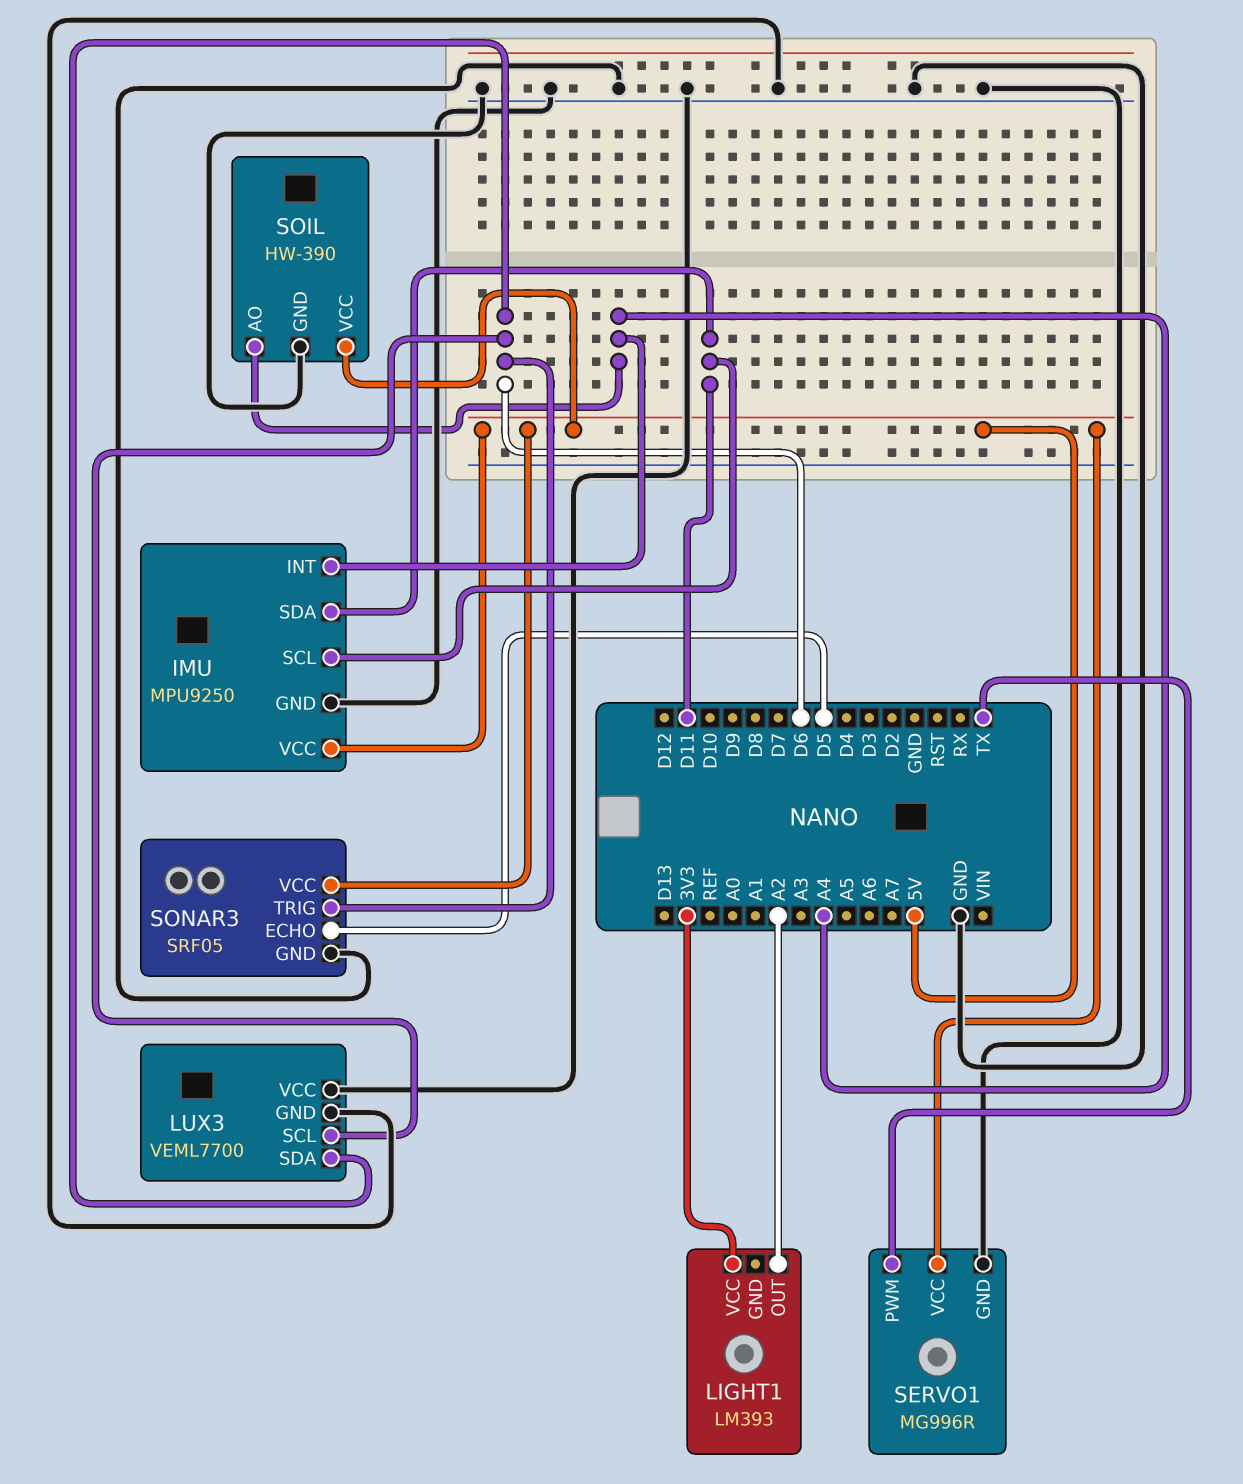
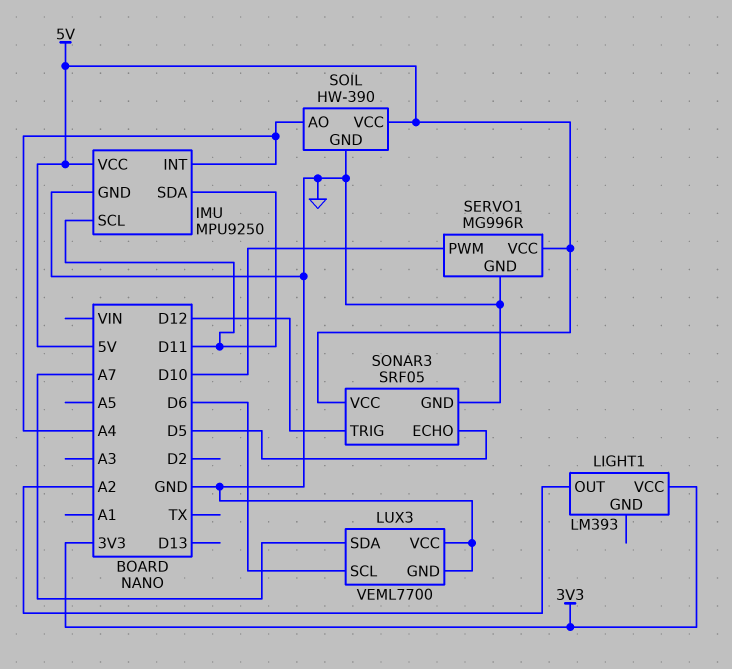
LUX3 pin SDA: D6 -> A7
SERVO1 pin PWM: TX -> D10
SONAR3 pin TRIG: D6 -> D12

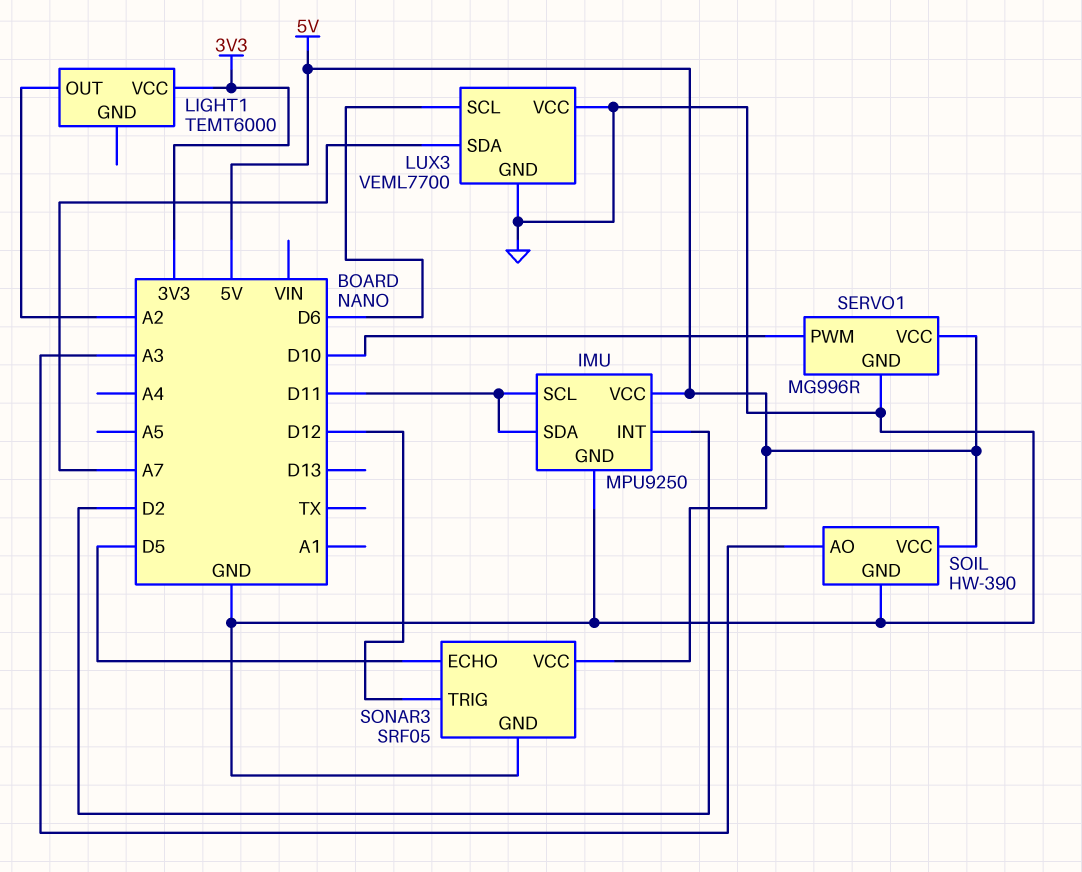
IMU pin INT: A4 -> D2
LIGHT1: LM393 -> TEMT6000
SOIL pin AO: A4 -> A3

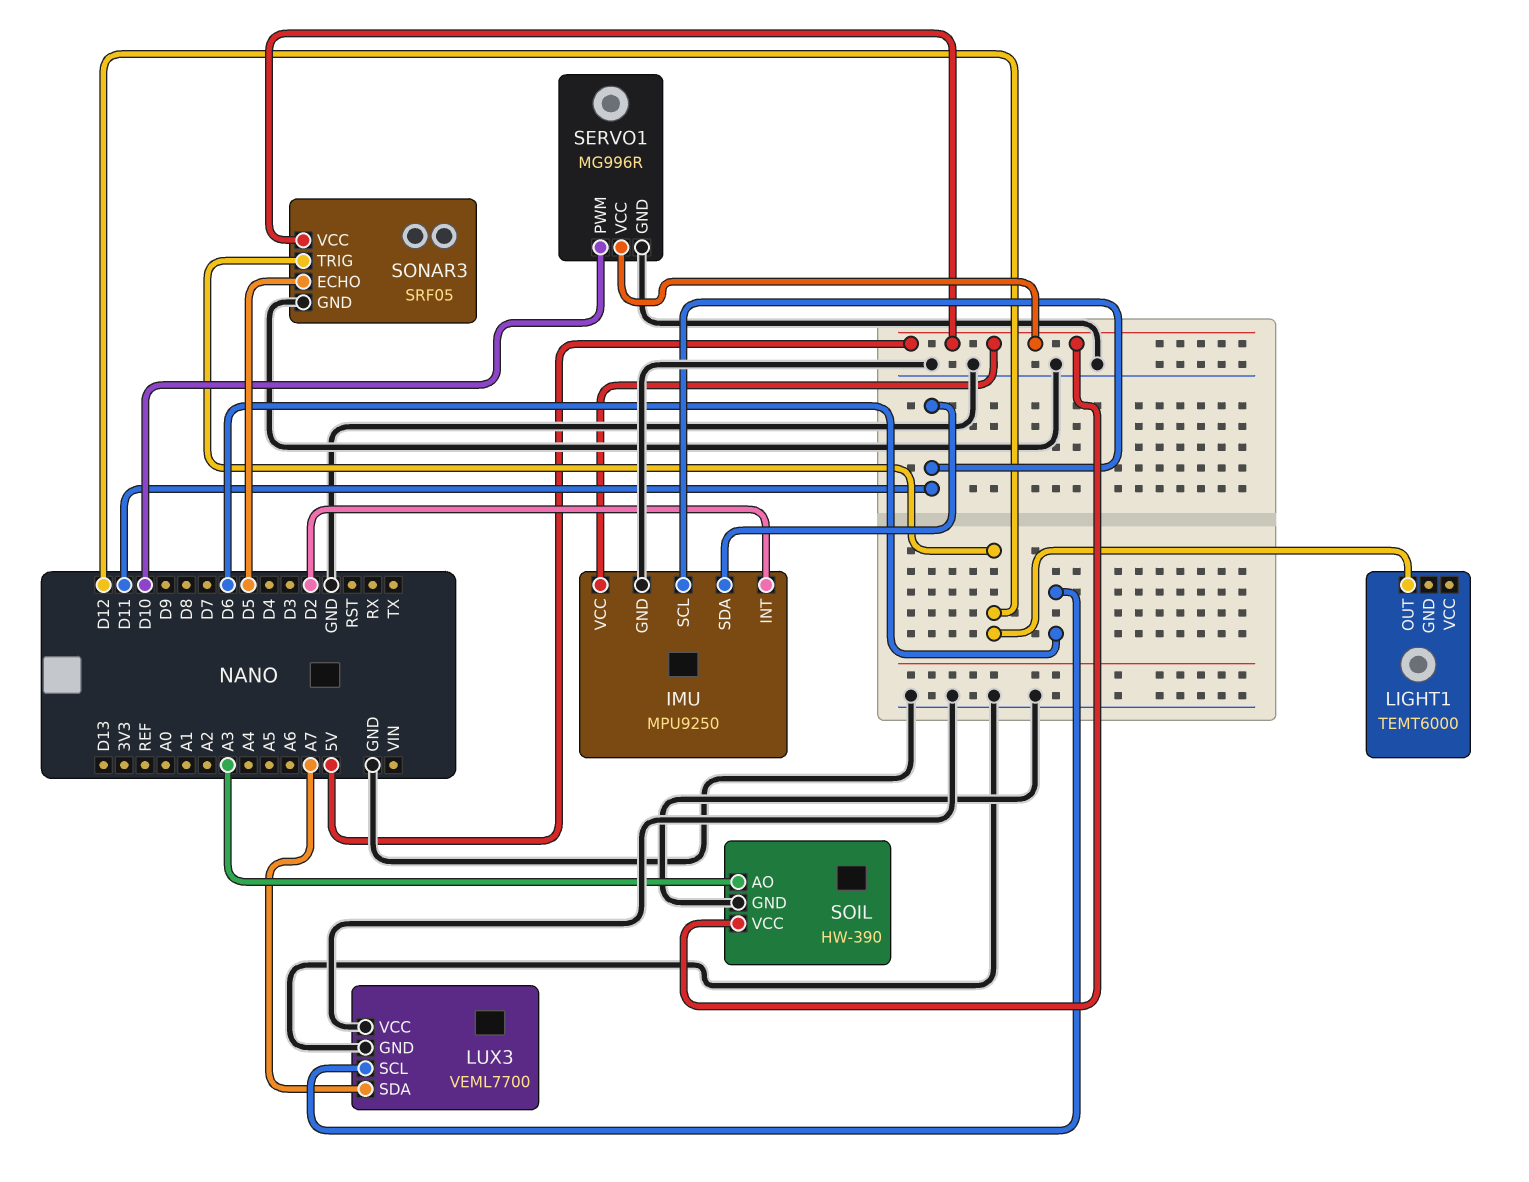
LIGHT1 pin OUT: A2 -> D12
LIGHT1 pin VCC: 3V3 -> none

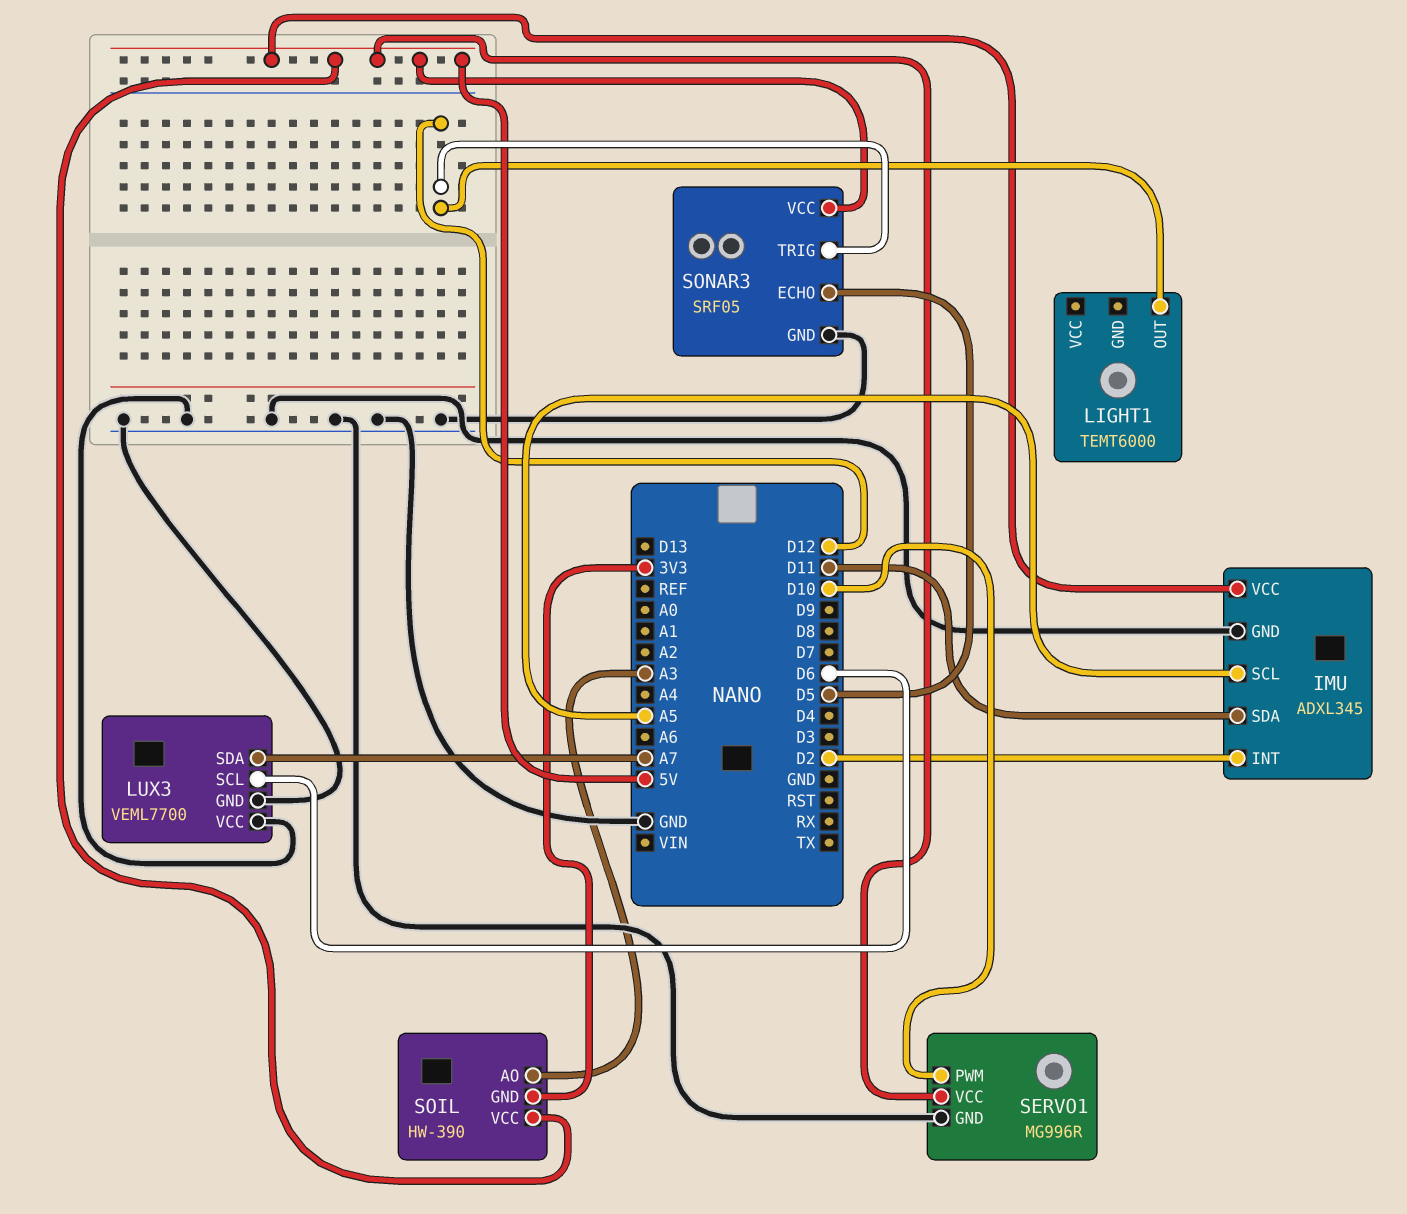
IMU: MPU9250 -> ADXL345
IMU pin SCL: D11 -> A5
SOIL pin GND: GND -> 3V3

